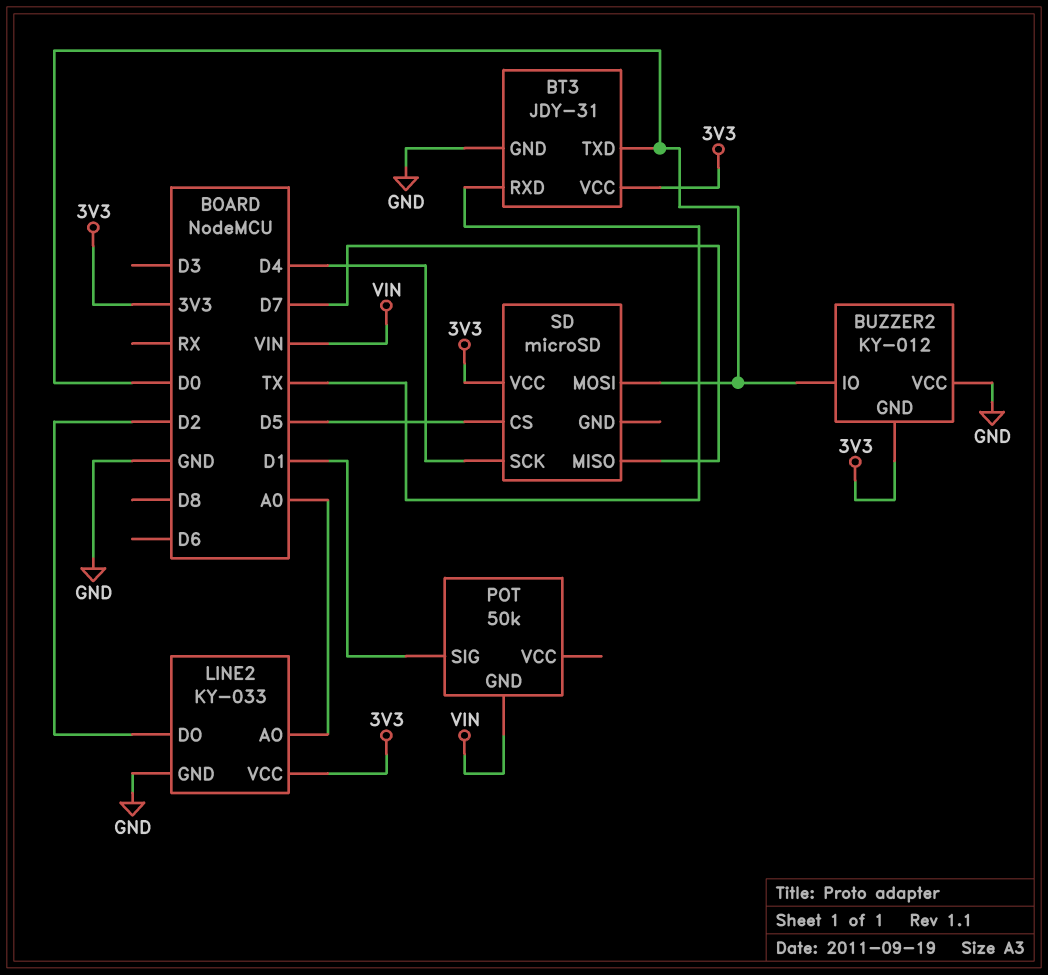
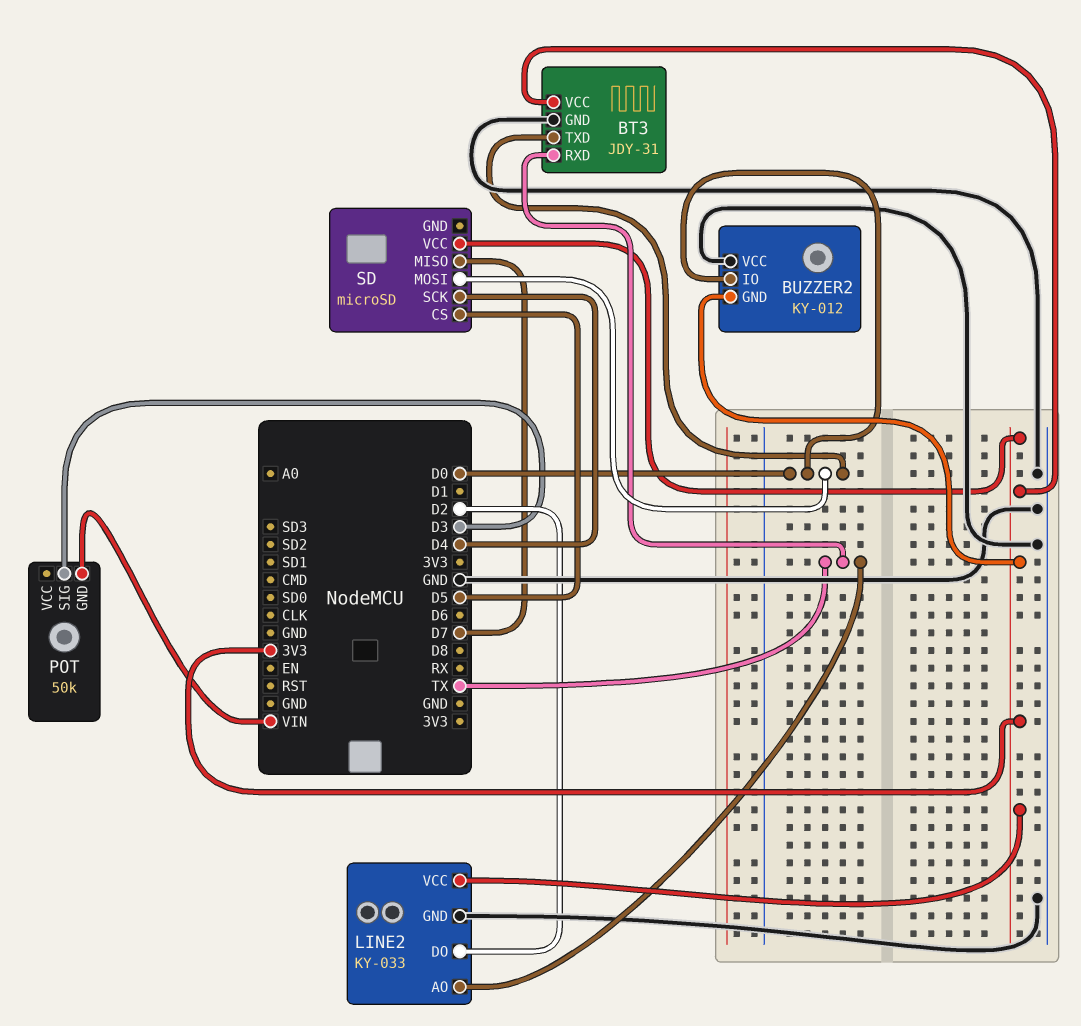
LINE2 pin AO: A0 -> TX
POT pin SIG: D1 -> D3

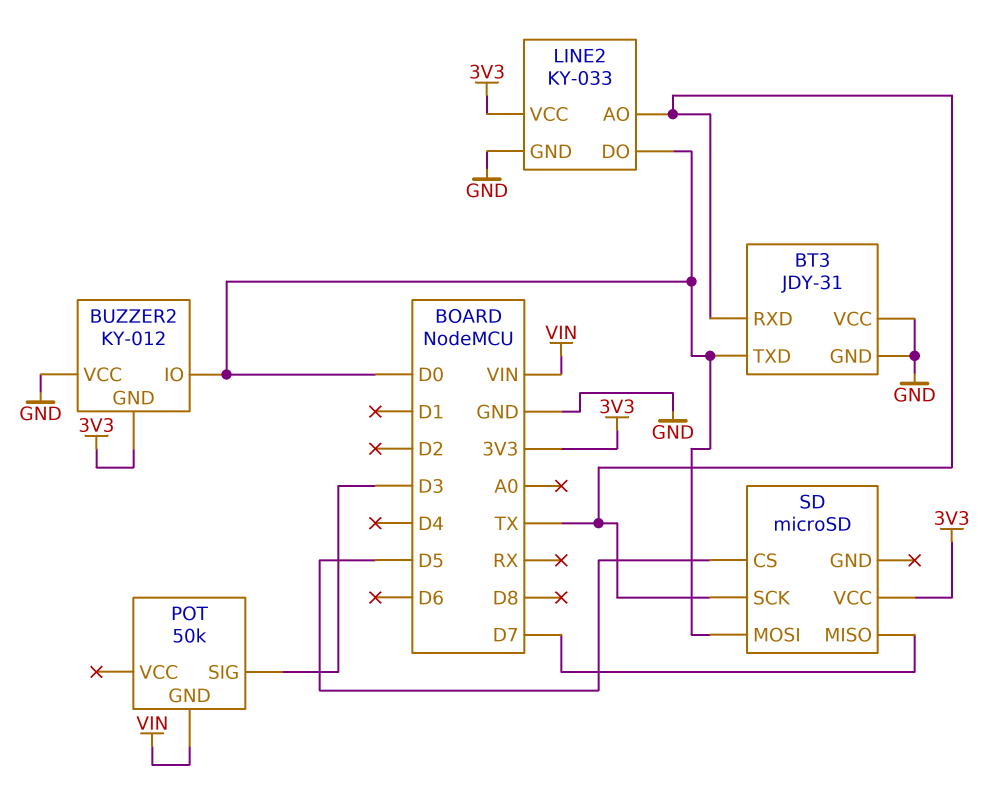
BT3 pin VCC: 3V3 -> GND
LINE2 pin DO: D2 -> D0
SD pin SCK: D4 -> TX

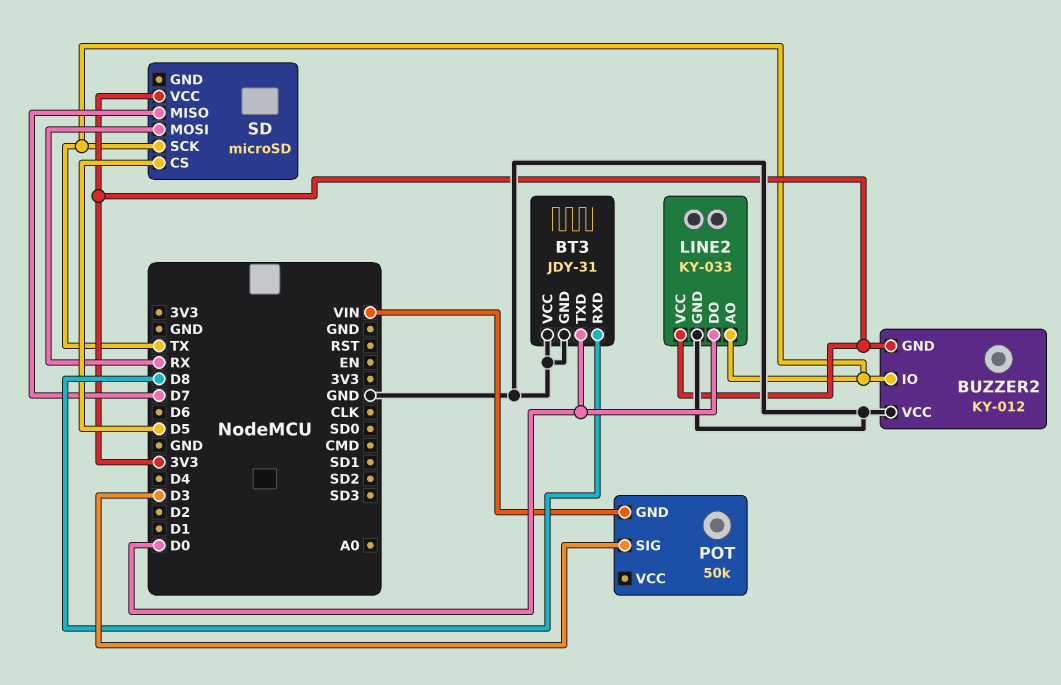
BT3 pin RXD: TX -> D8
BUZZER2 pin IO: D0 -> TX
SD pin MOSI: D0 -> RX

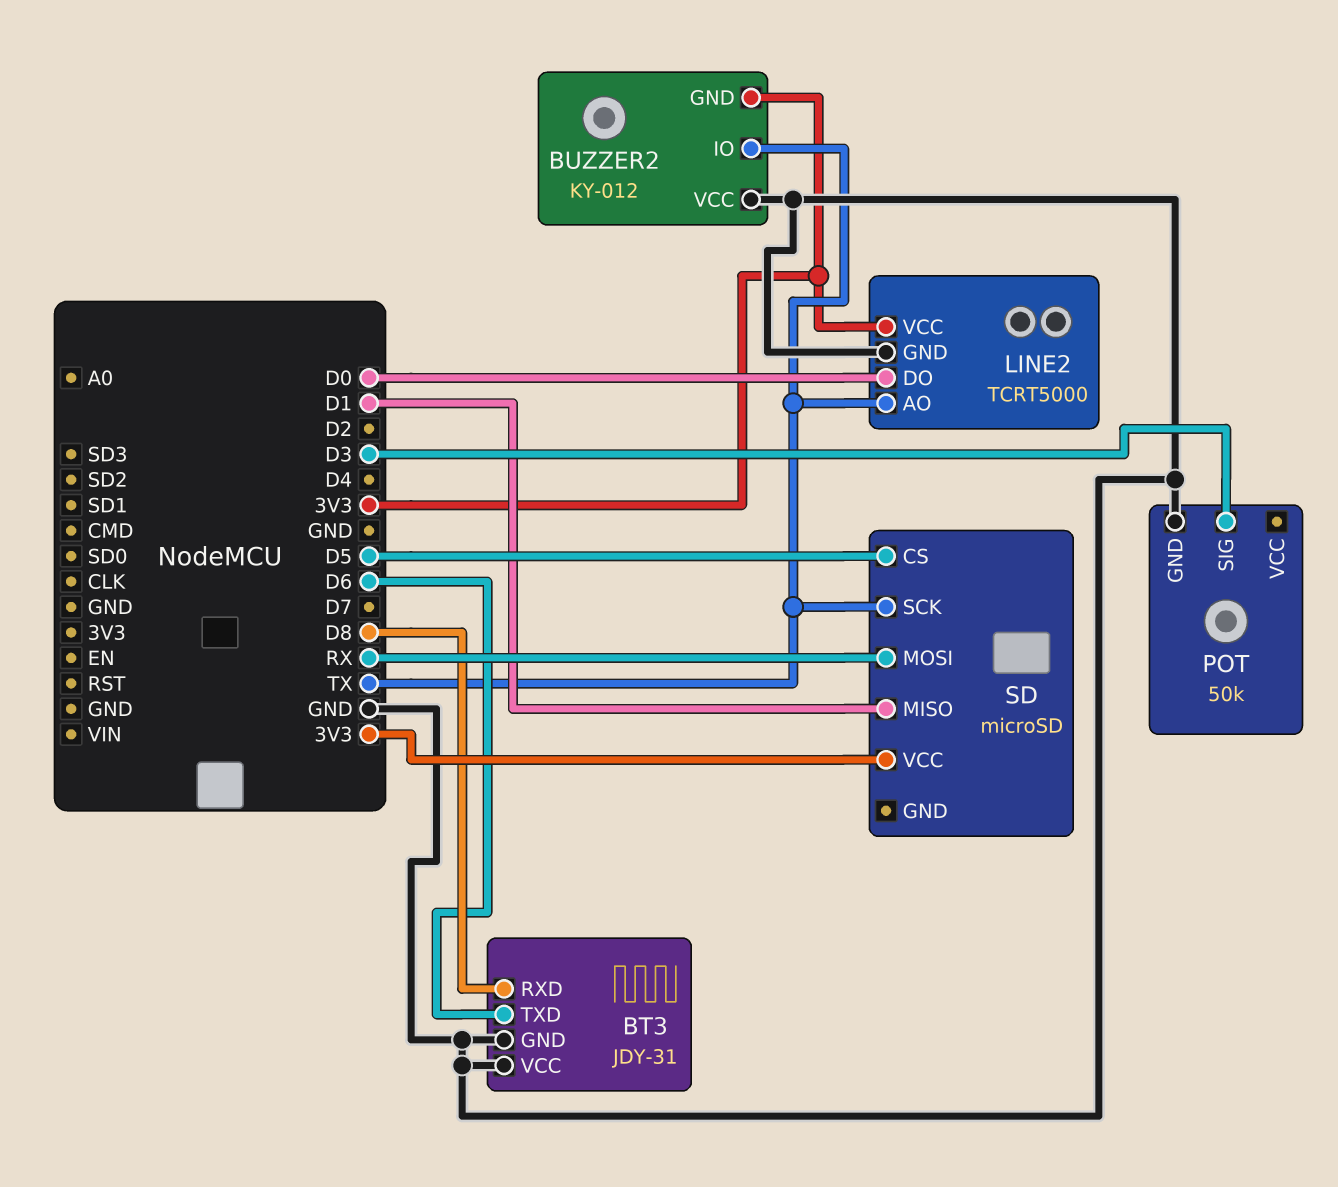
BT3 pin TXD: D0 -> D6
LINE2: KY-033 -> TCRT5000
POT pin GND: VIN -> GND
SD pin MISO: D7 -> D1

